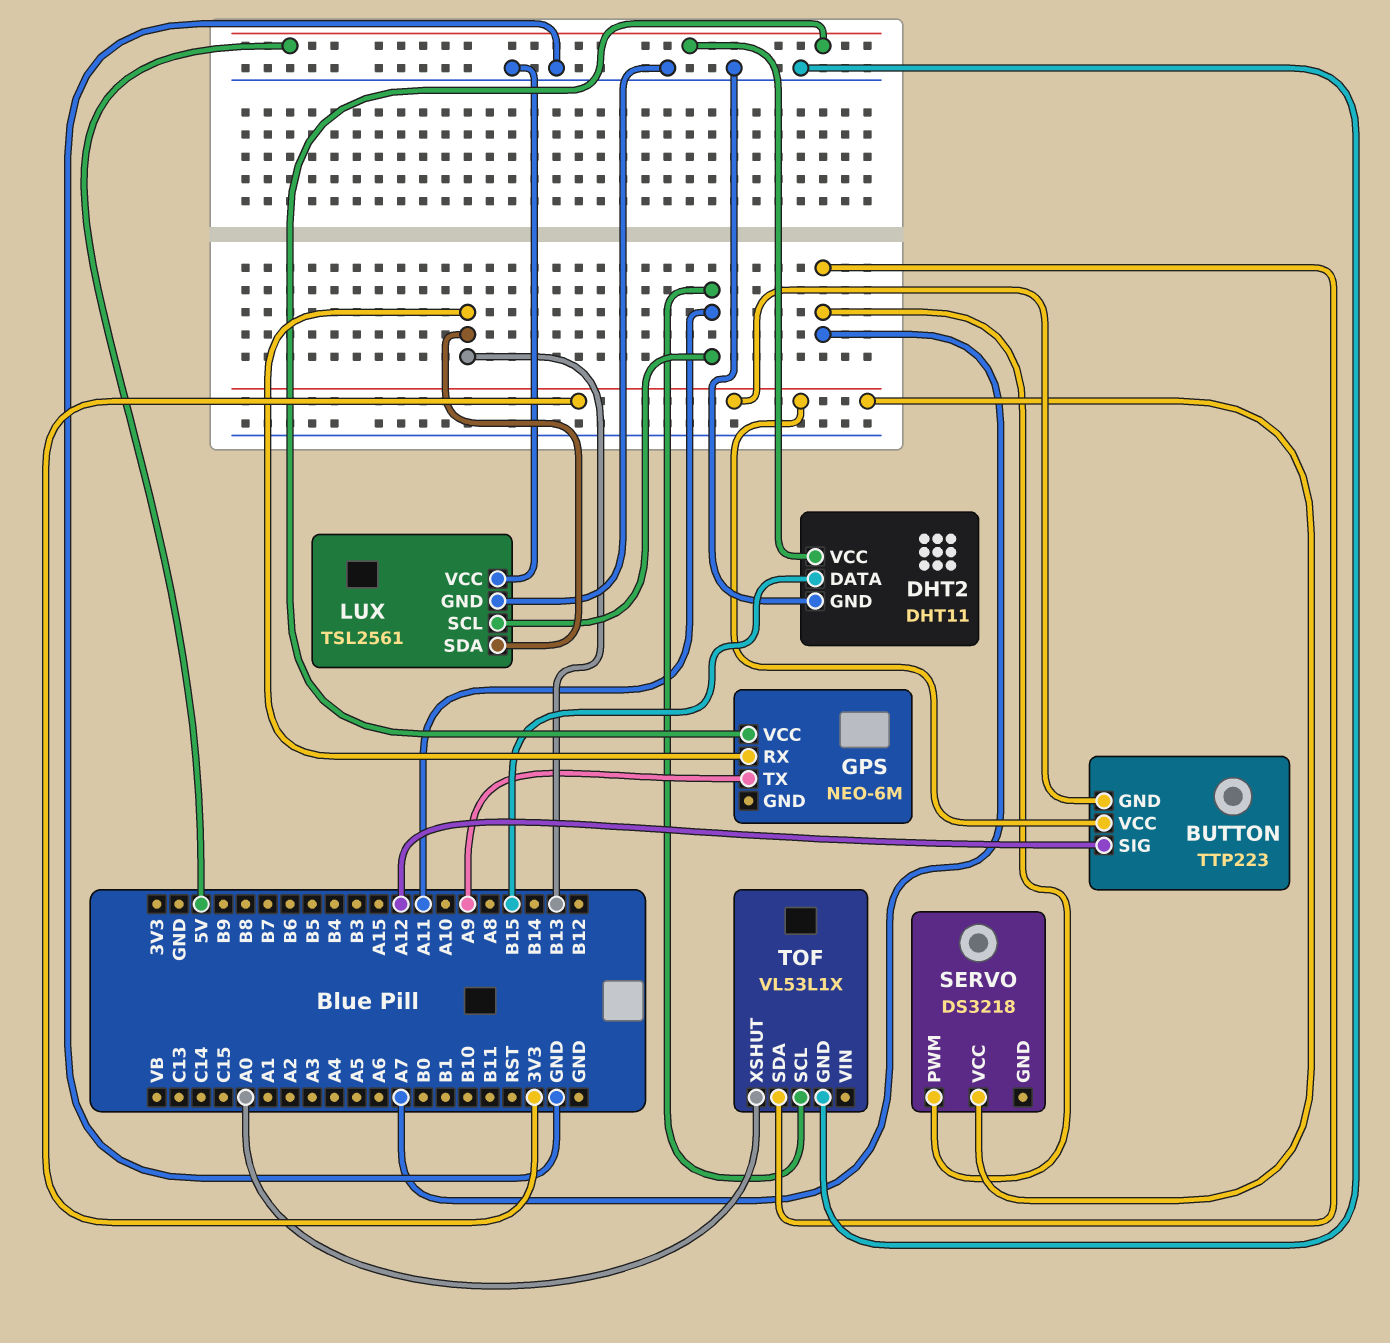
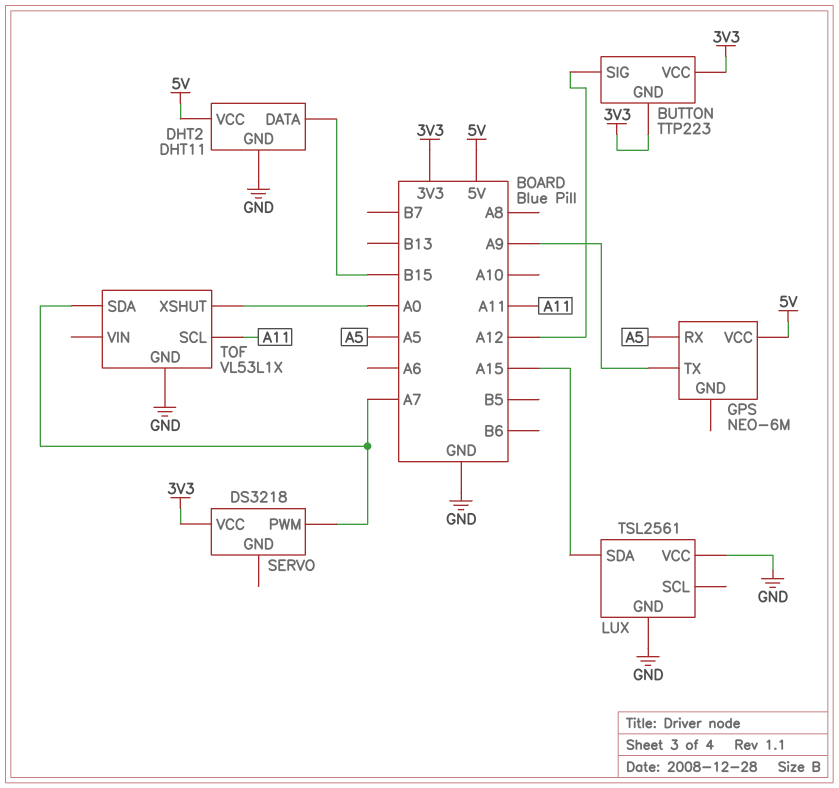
GPS pin RX: B13 -> A5
LUX pin SCL: A11 -> none
LUX pin SDA: B13 -> A15

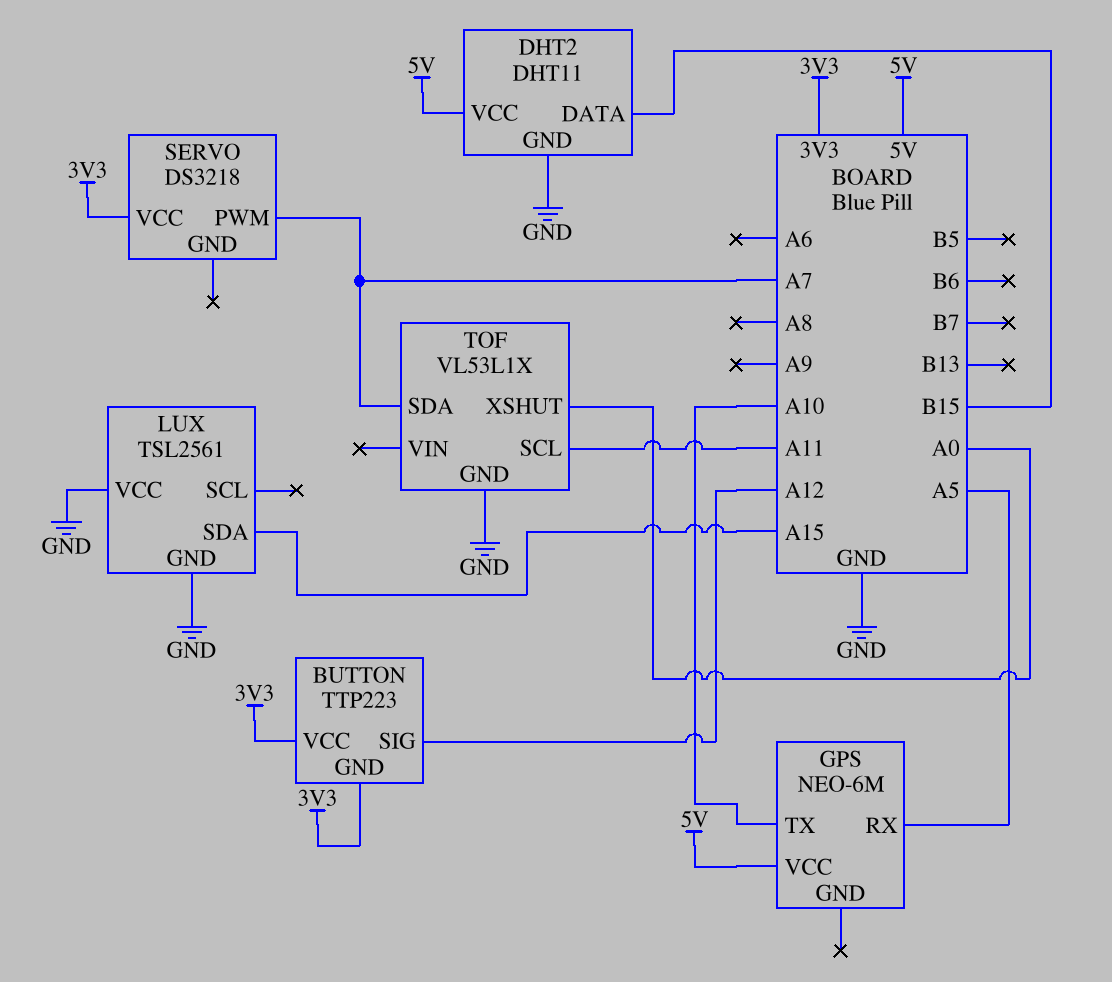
GPS pin TX: A9 -> A10

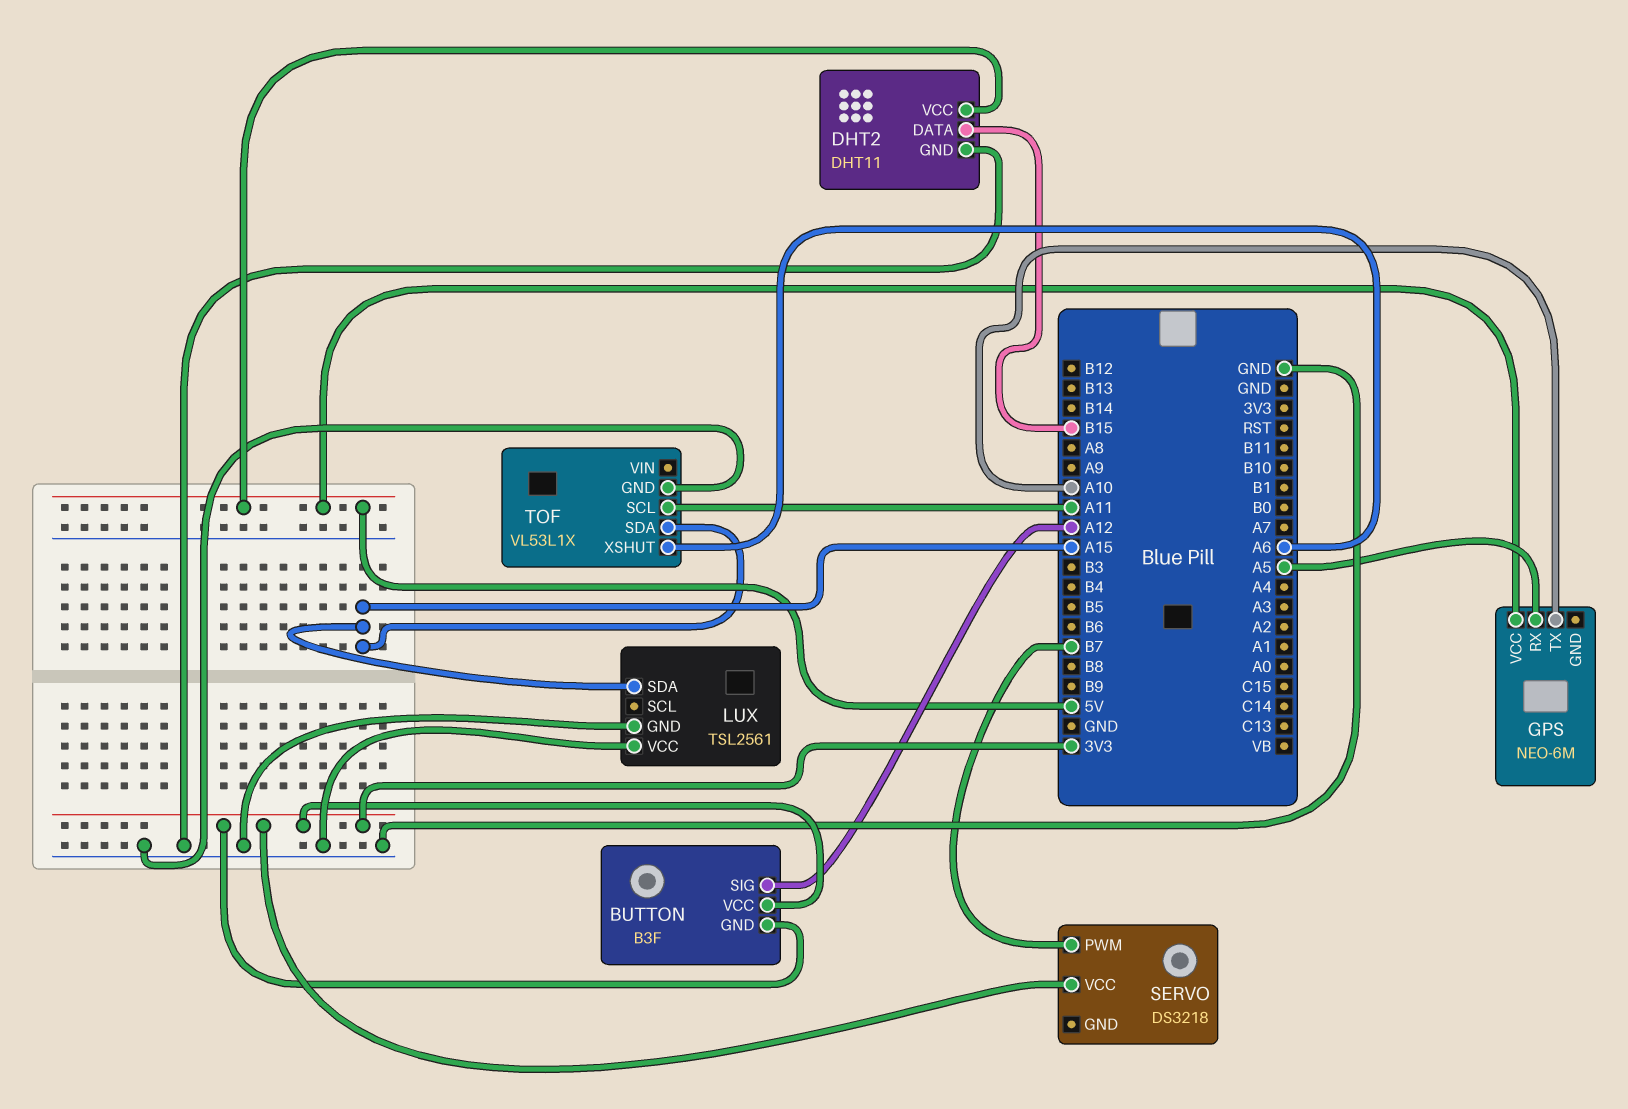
BUTTON: TTP223 -> B3F
SERVO pin PWM: A7 -> B7
TOF pin SDA: A7 -> A15
TOF pin XSHUT: A0 -> A6

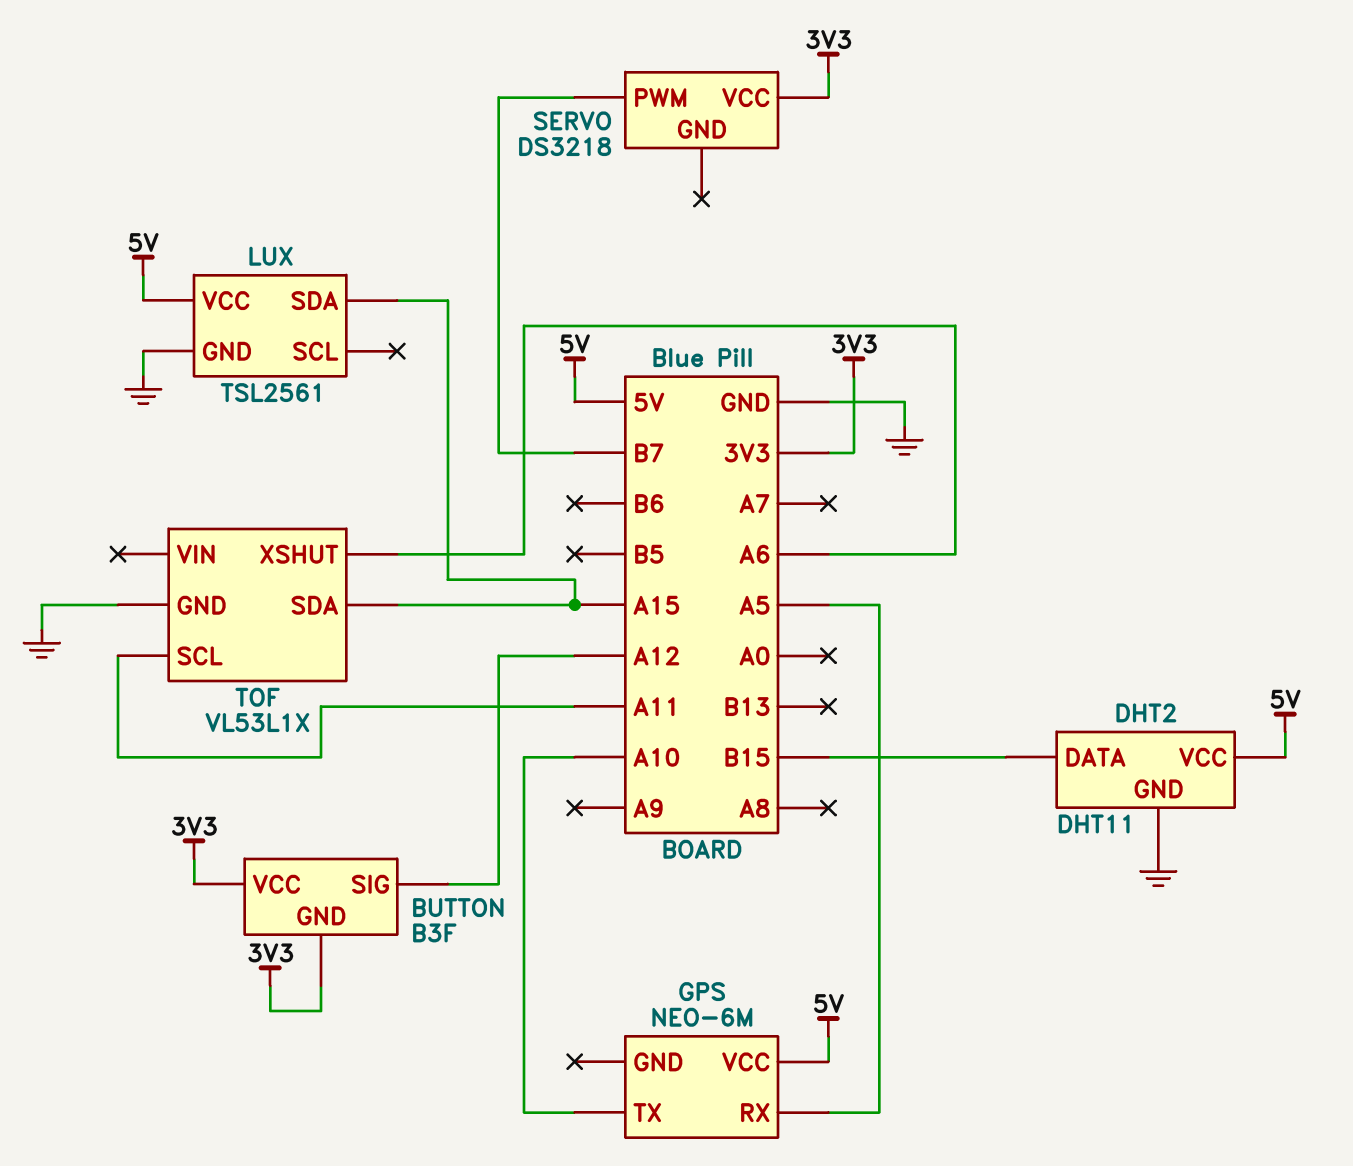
LUX pin VCC: GND -> 5V

